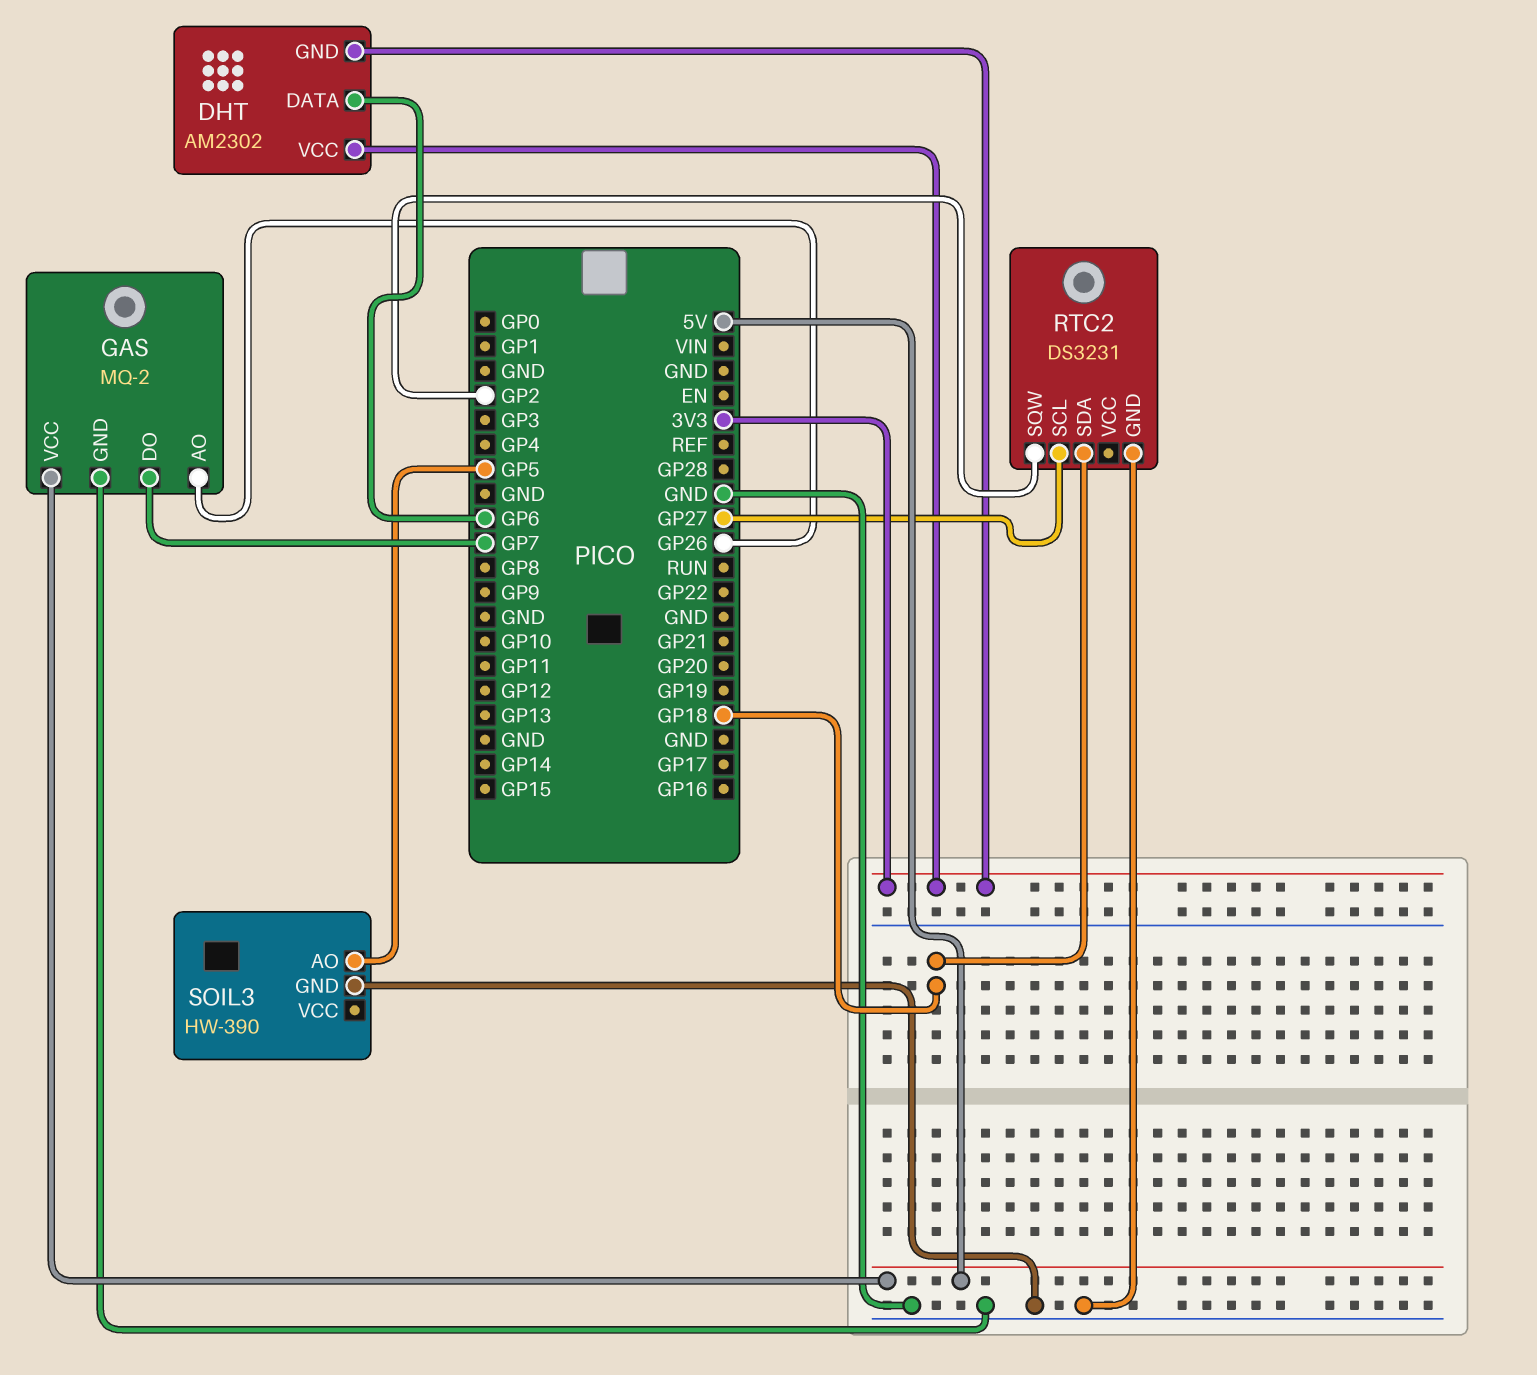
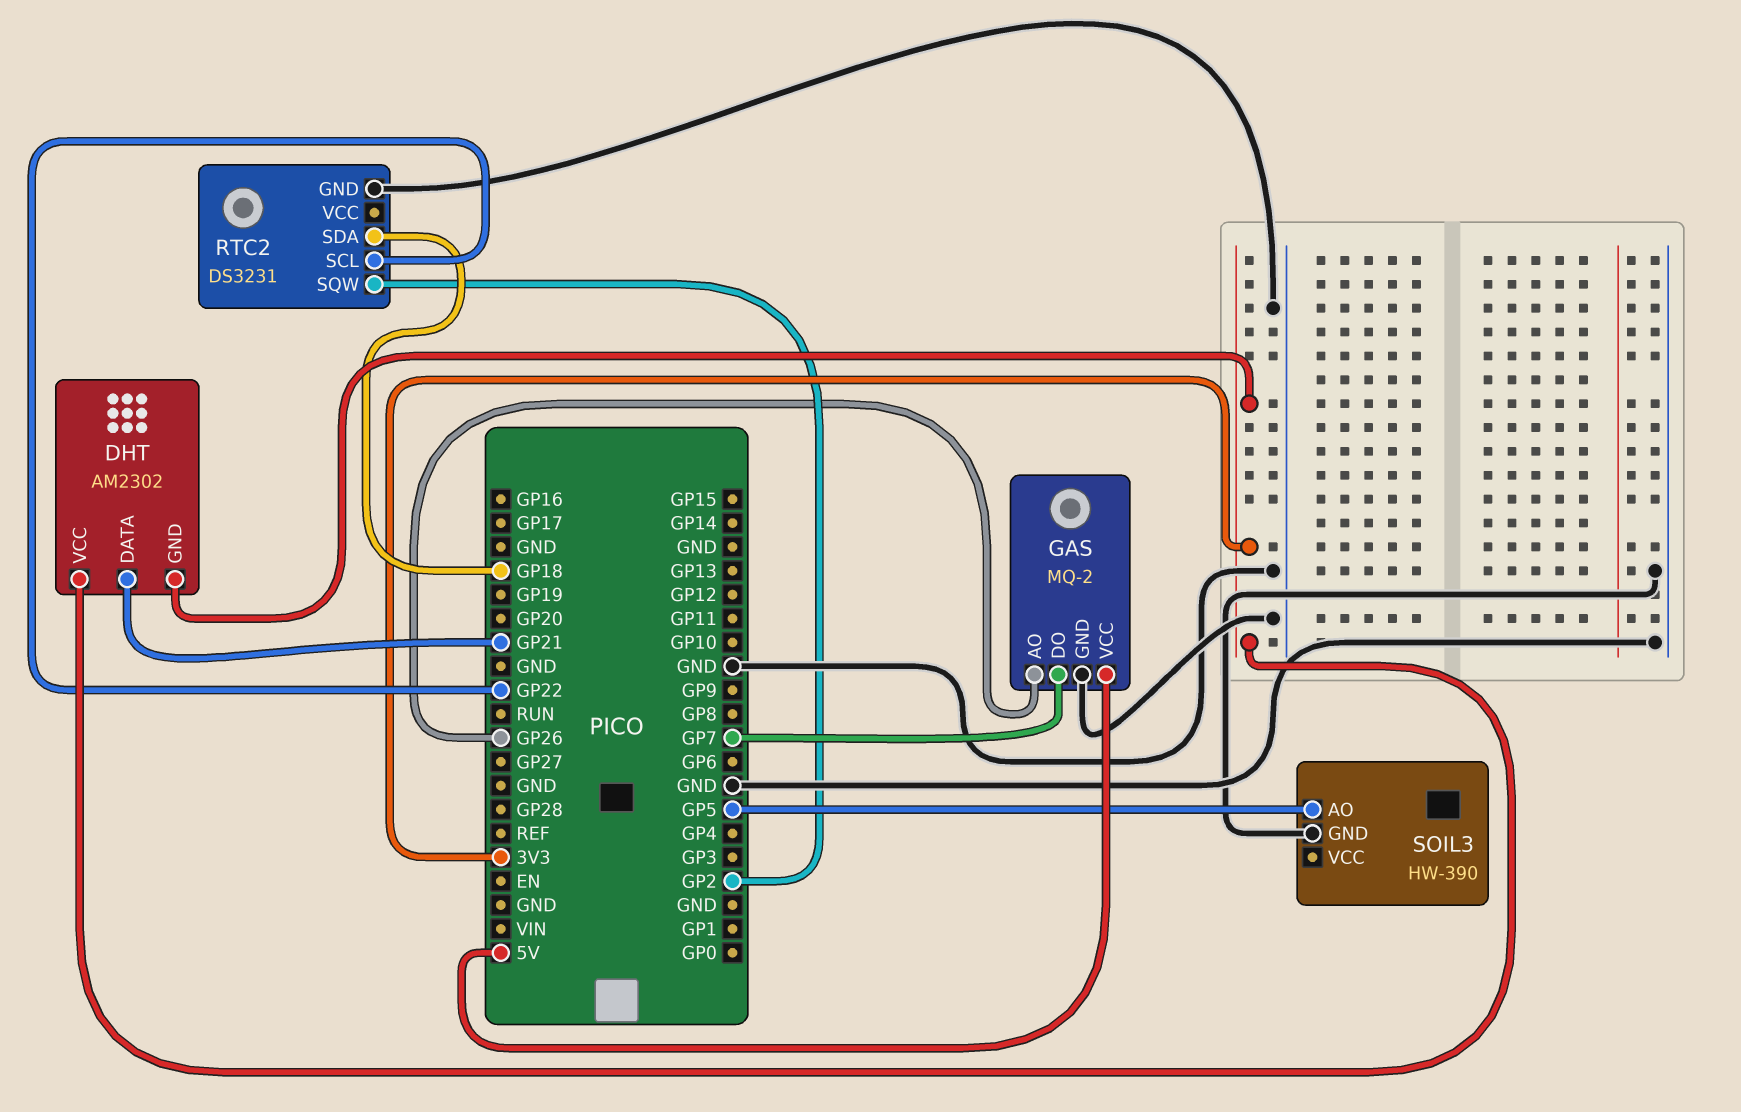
DHT pin DATA: GP6 -> GP21
RTC2 pin SCL: GP27 -> GP22

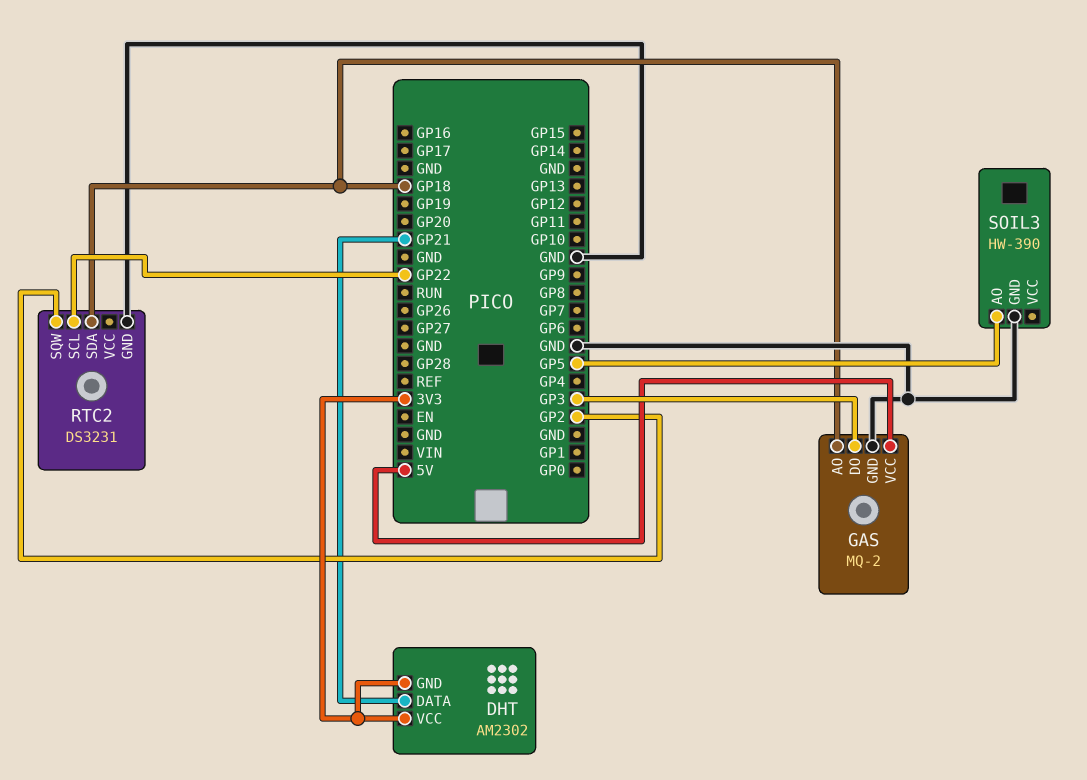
GAS pin AO: GP26 -> GP18
GAS pin DO: GP7 -> GP3

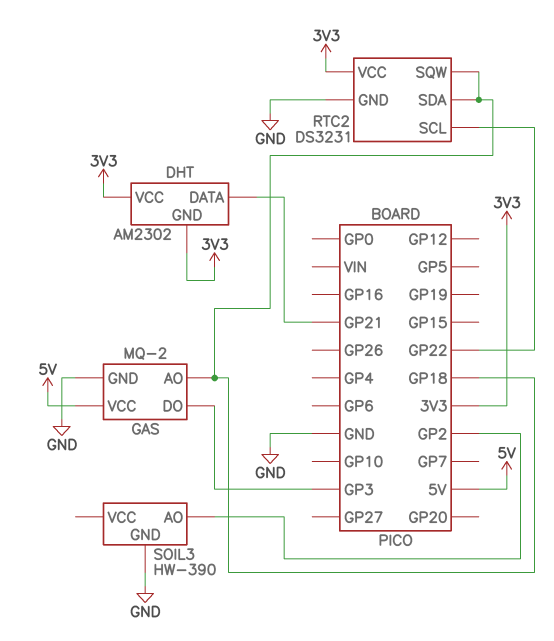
RTC2 pin SQW: GP2 -> GP18
RTC2 pin VCC: none -> 3V3
SOIL3 pin AO: GP5 -> GP2

